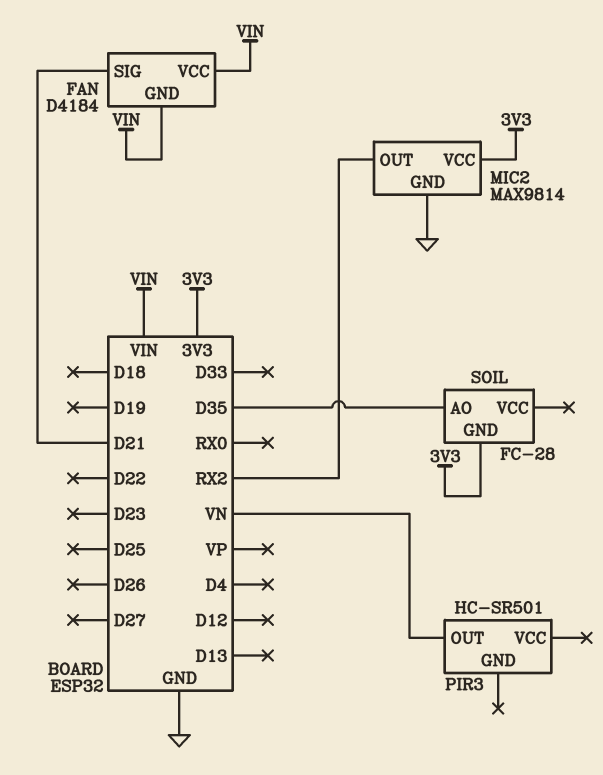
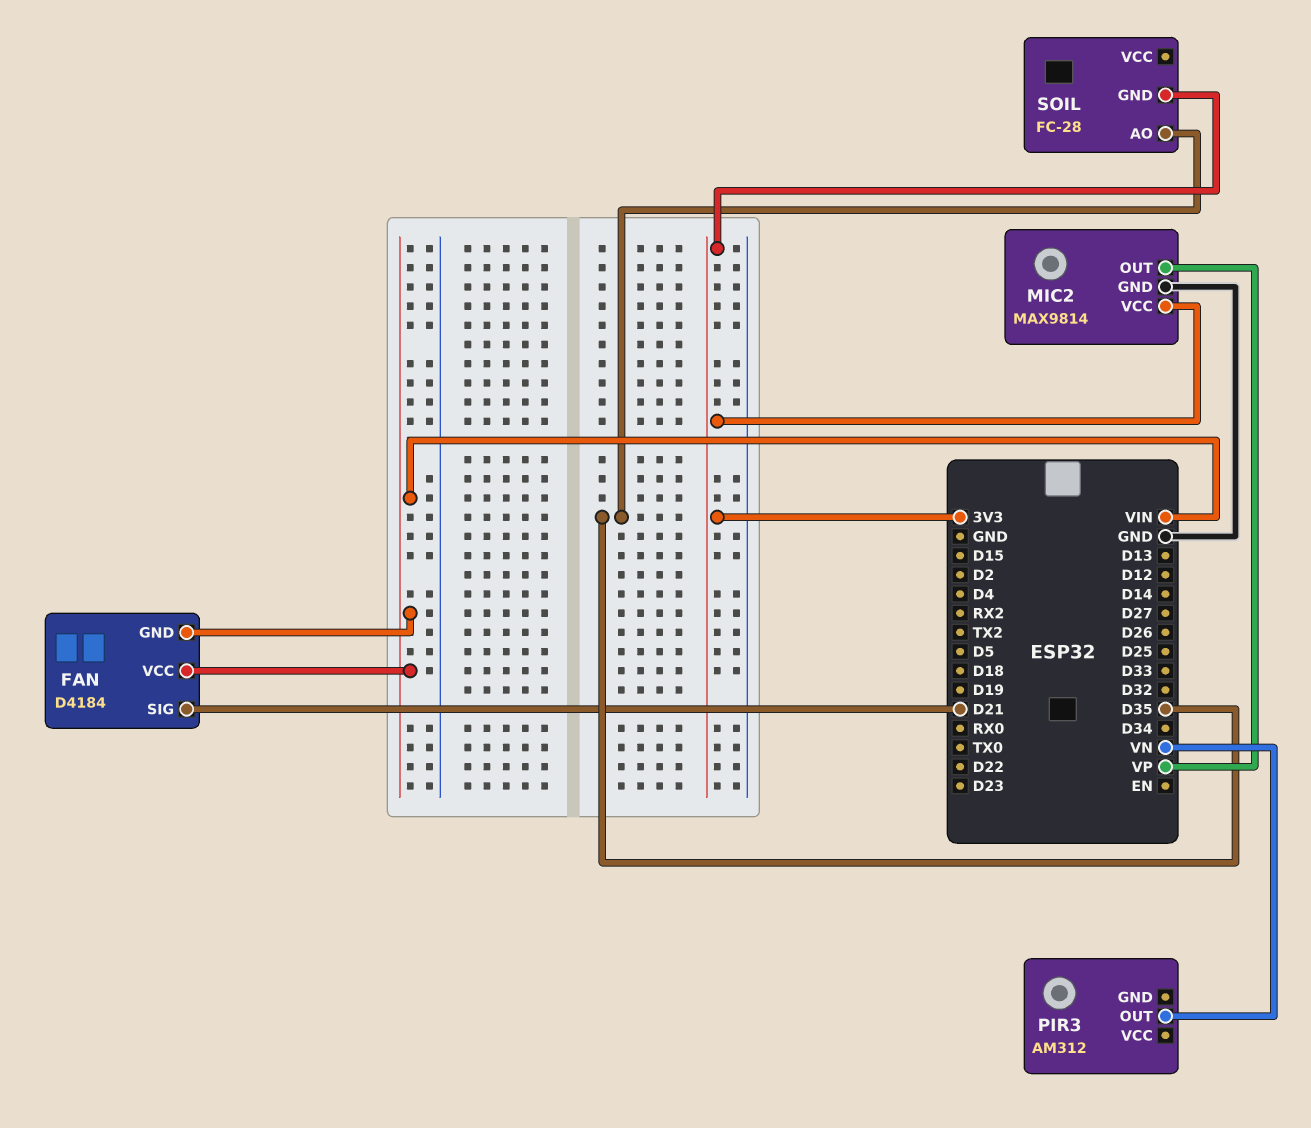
MIC2 pin OUT: RX2 -> VP
PIR3: HC-SR501 -> AM312

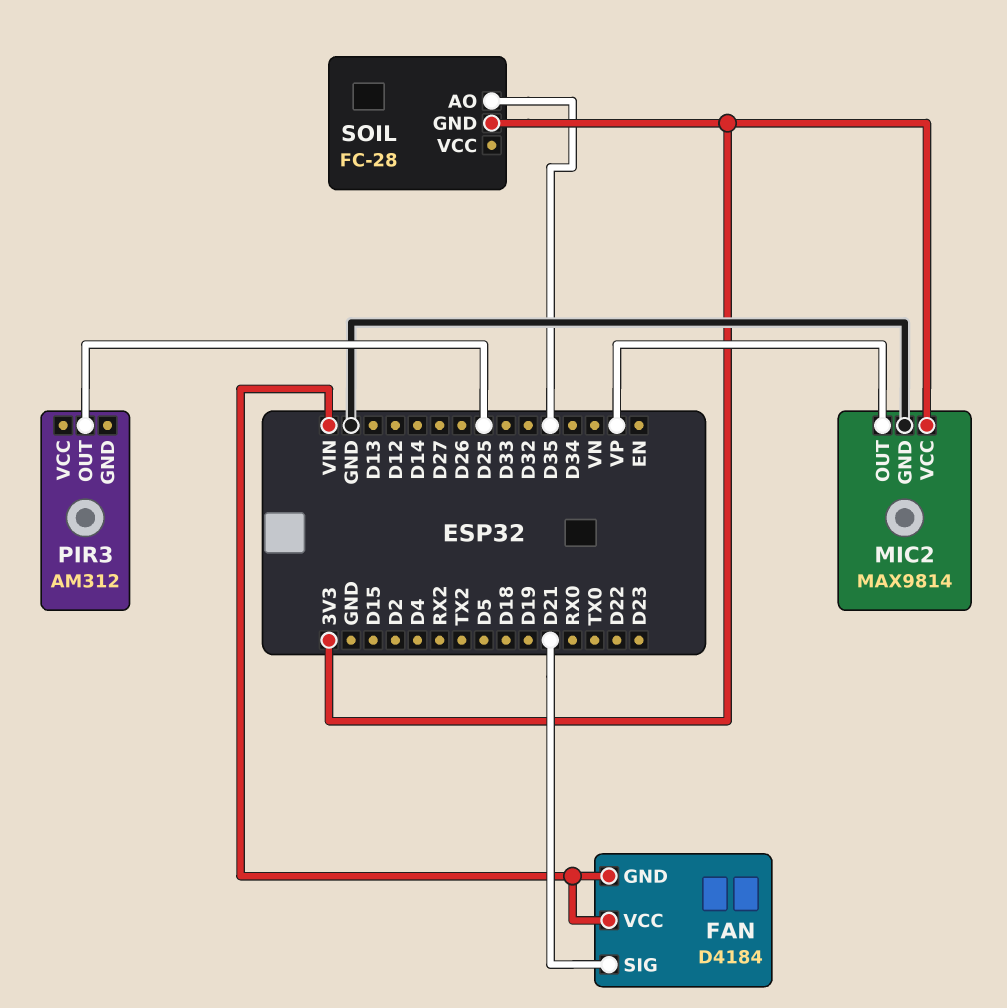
PIR3 pin OUT: VN -> D25

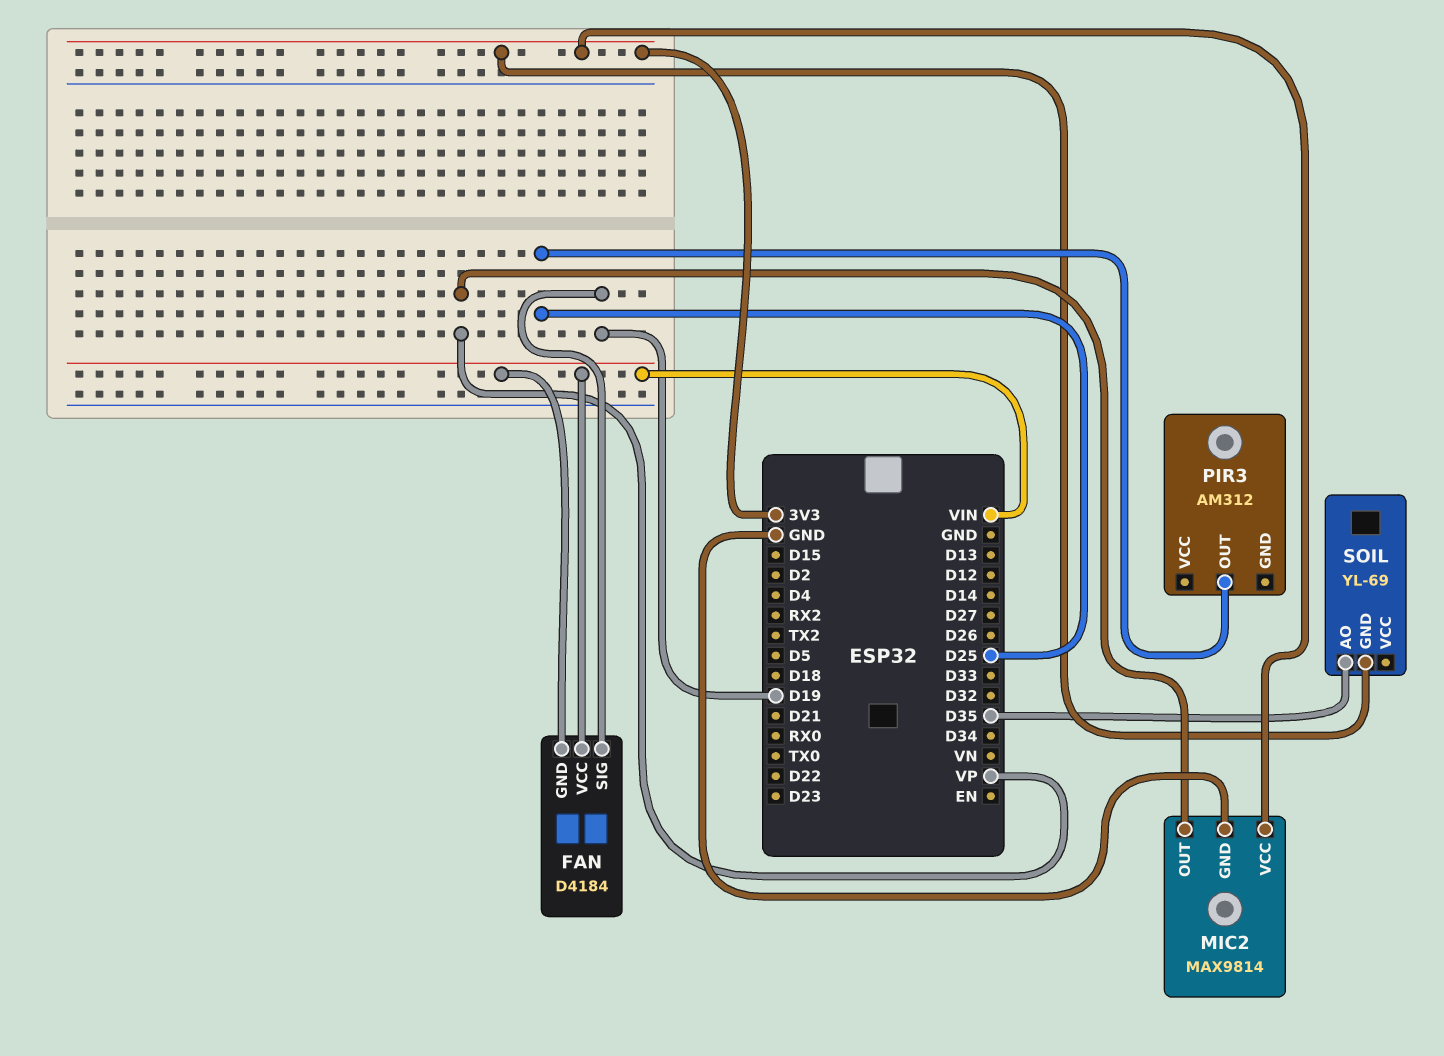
FAN pin SIG: D21 -> D19
SOIL: FC-28 -> YL-69

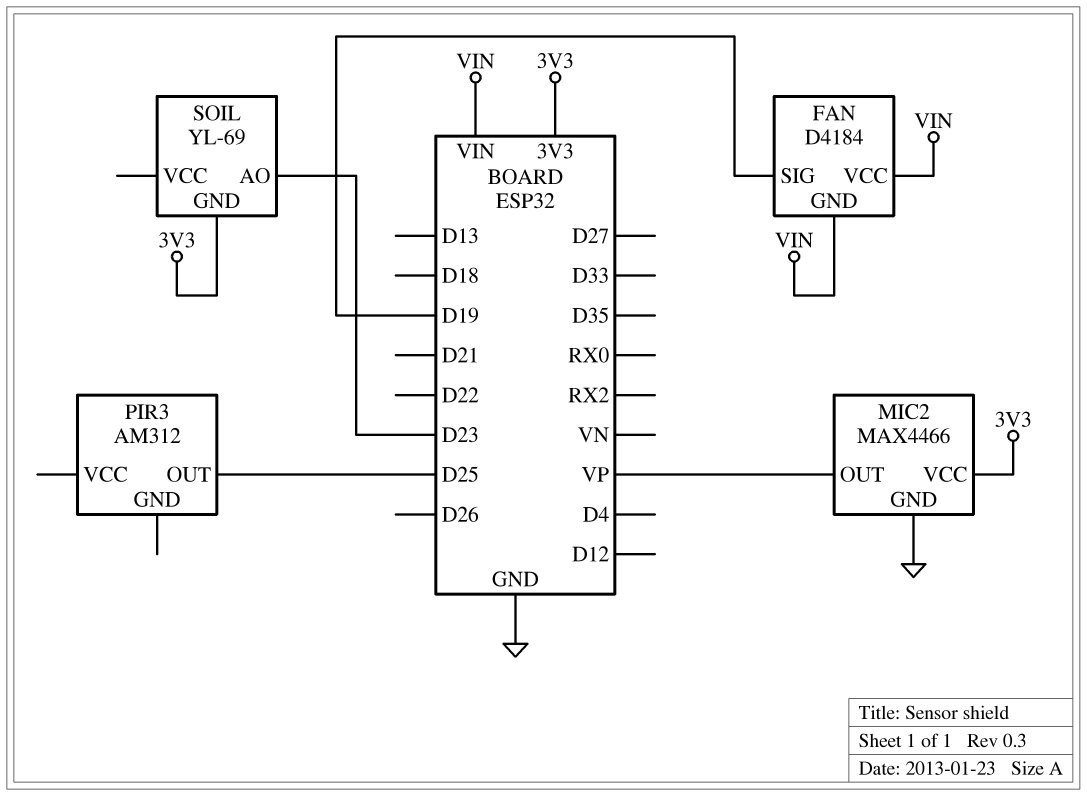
MIC2: MAX9814 -> MAX4466
SOIL pin AO: D35 -> D23

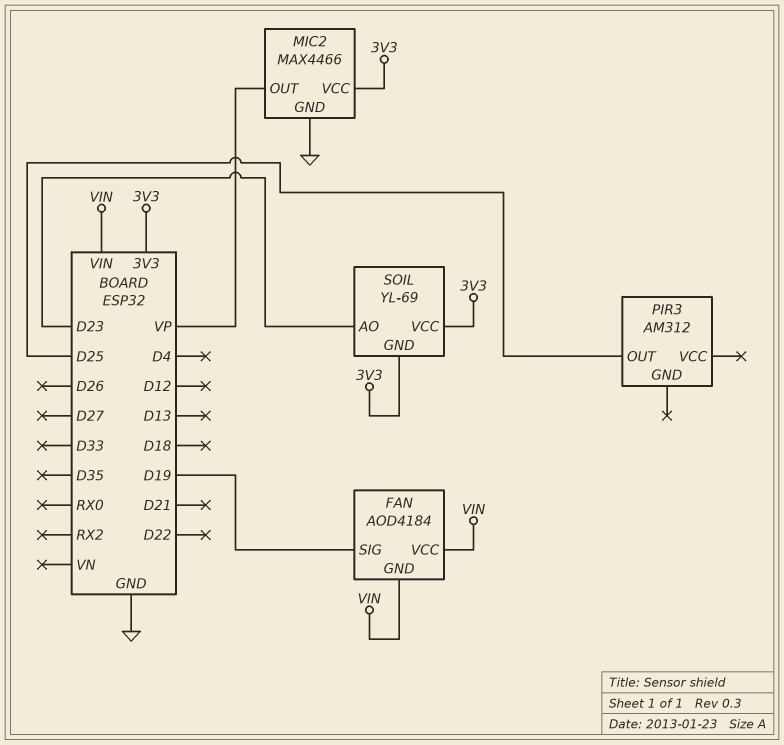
FAN: D4184 -> AOD4184
SOIL pin VCC: none -> 3V3

